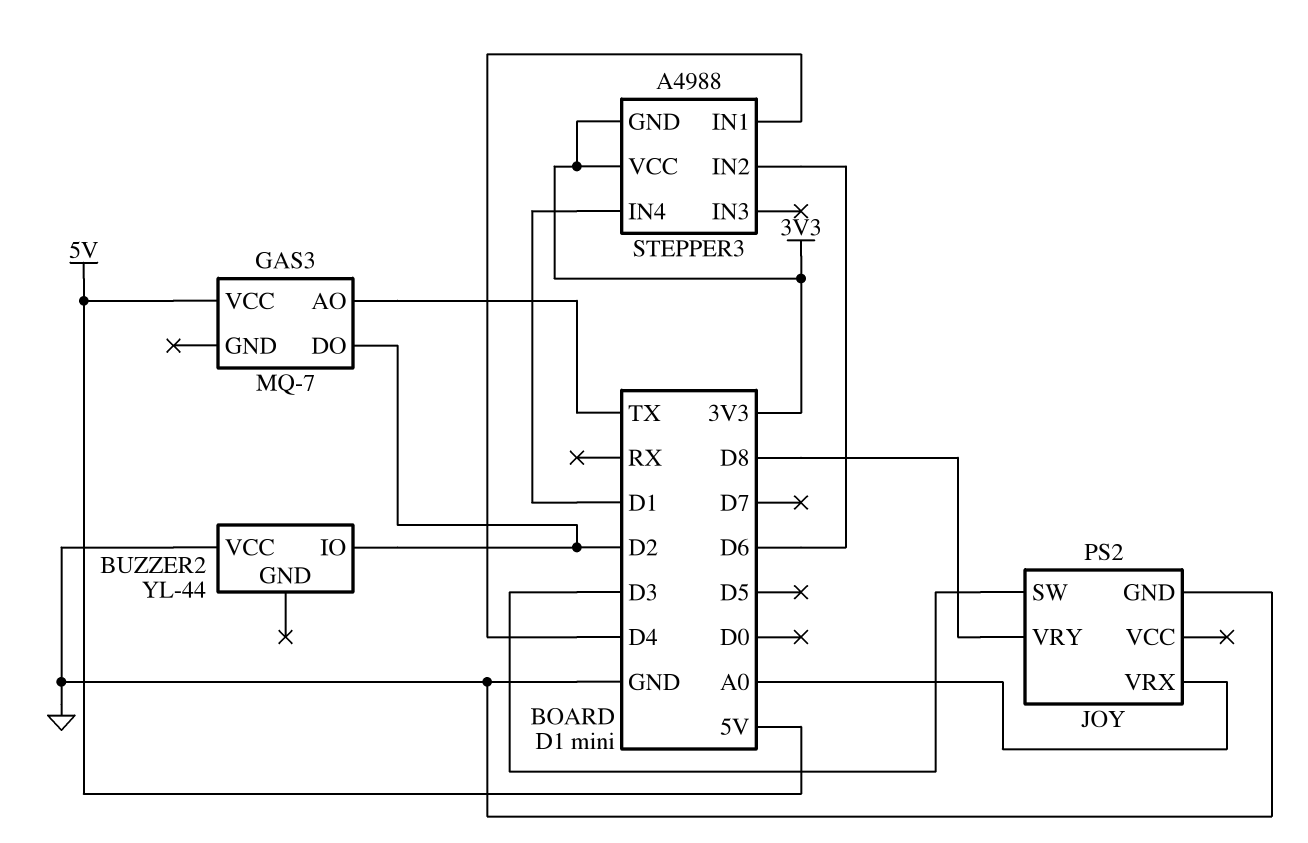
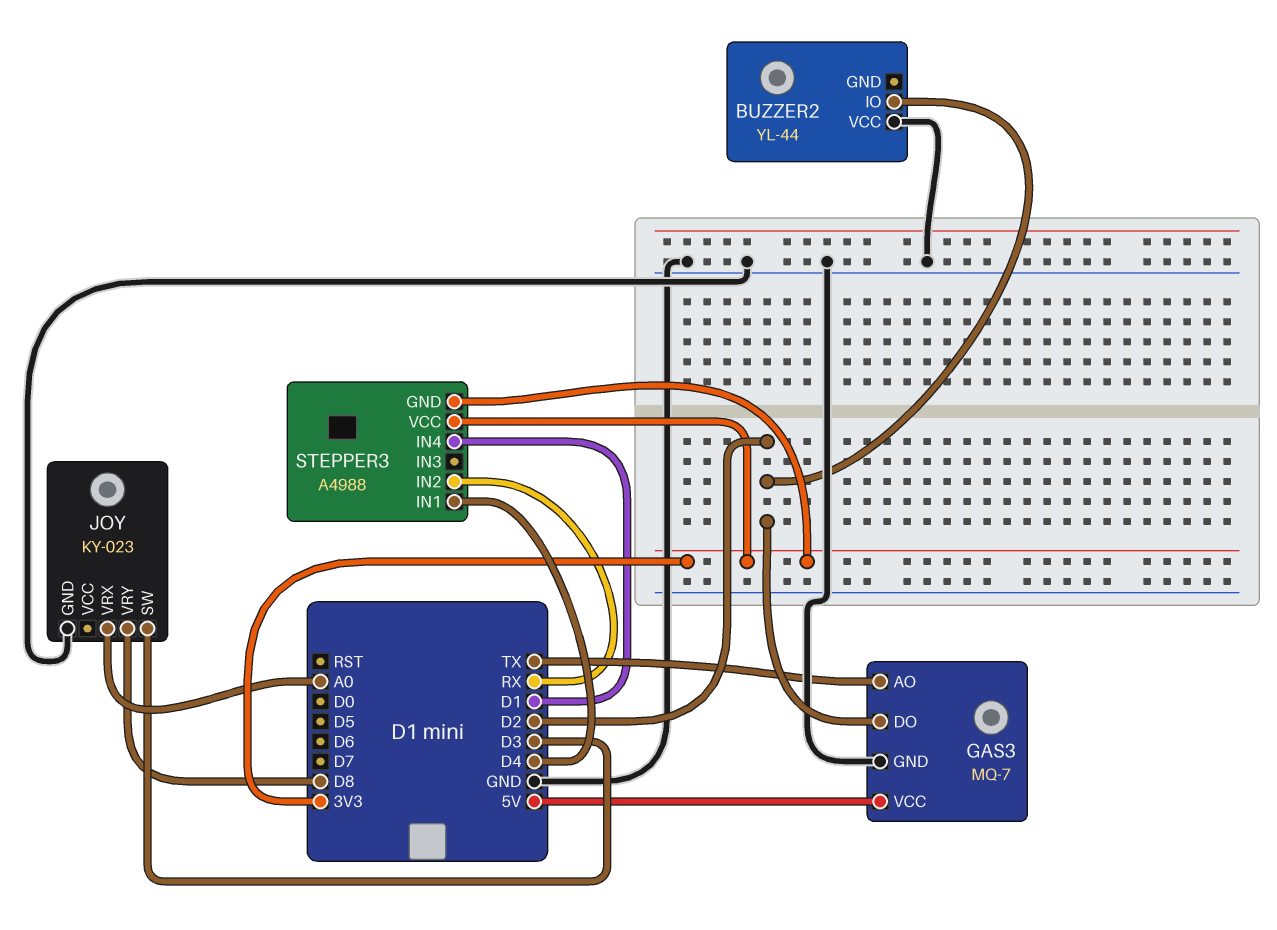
GAS3 pin GND: none -> GND
JOY: PS2 -> KY-023
STEPPER3 pin IN2: D6 -> RX

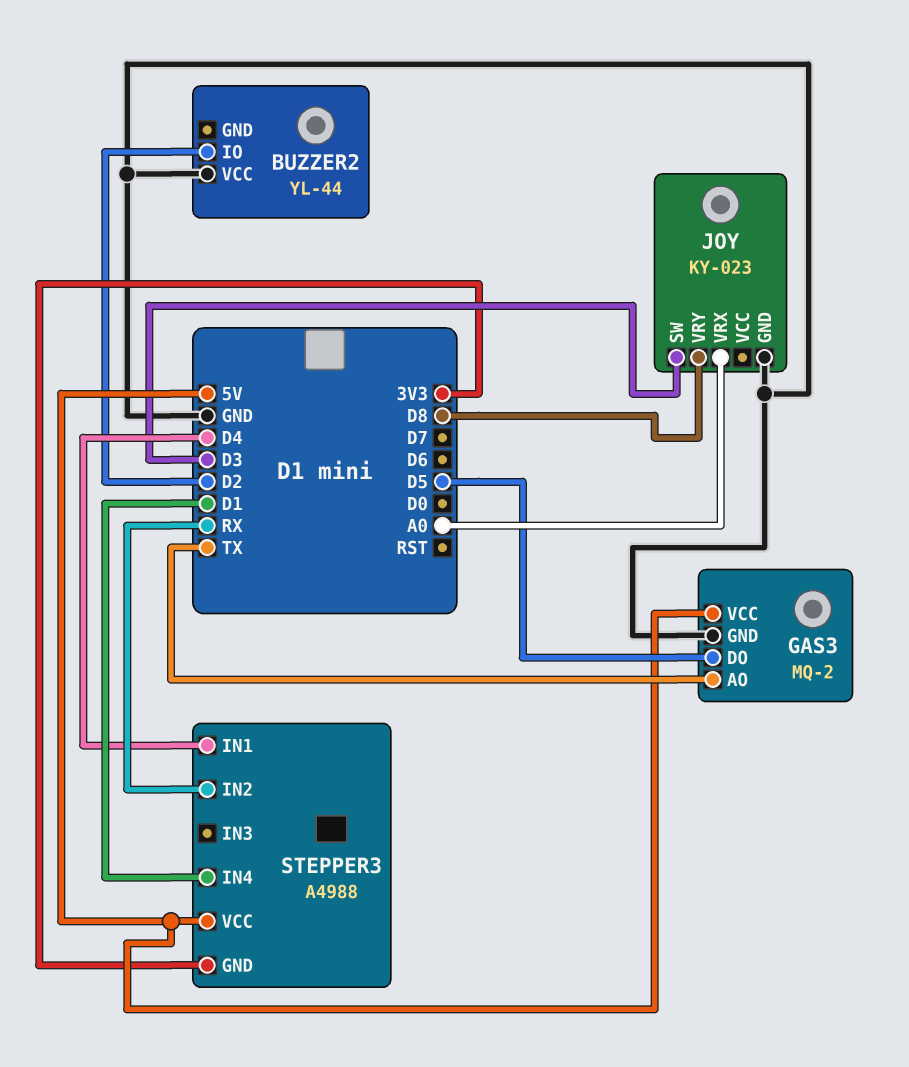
GAS3: MQ-7 -> MQ-2
GAS3 pin DO: D2 -> D5
STEPPER3 pin VCC: 3V3 -> 5V

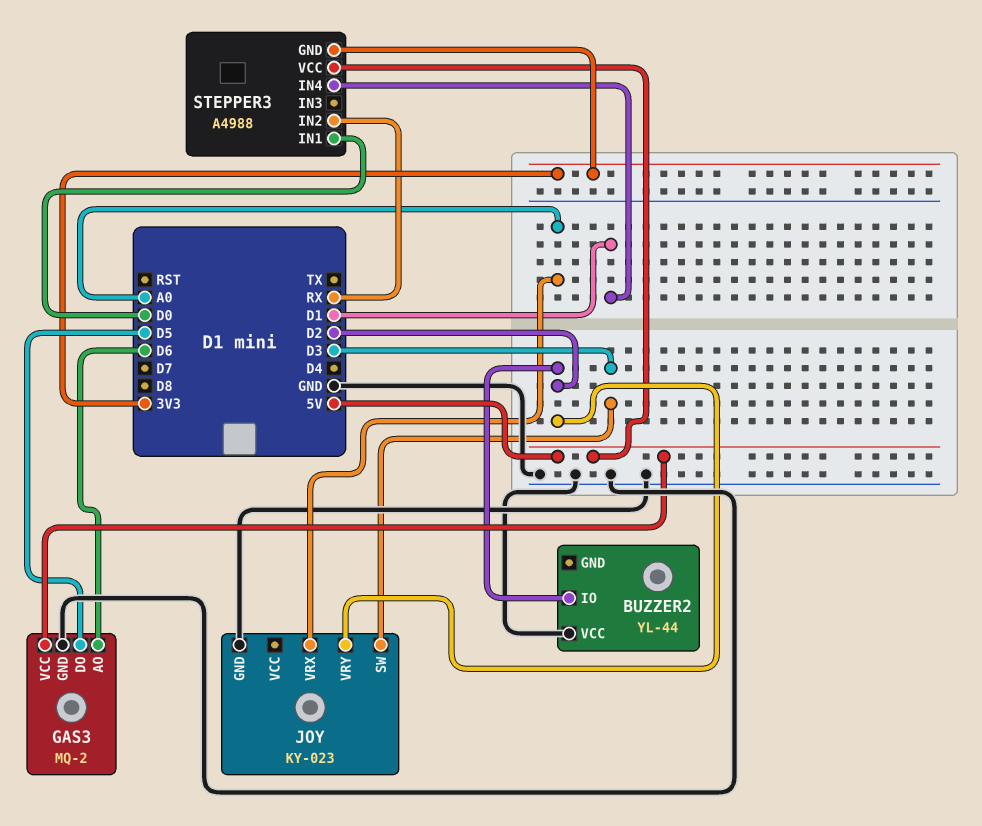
GAS3 pin AO: TX -> D6
JOY pin VRY: D8 -> D2
STEPPER3 pin IN1: D4 -> D0

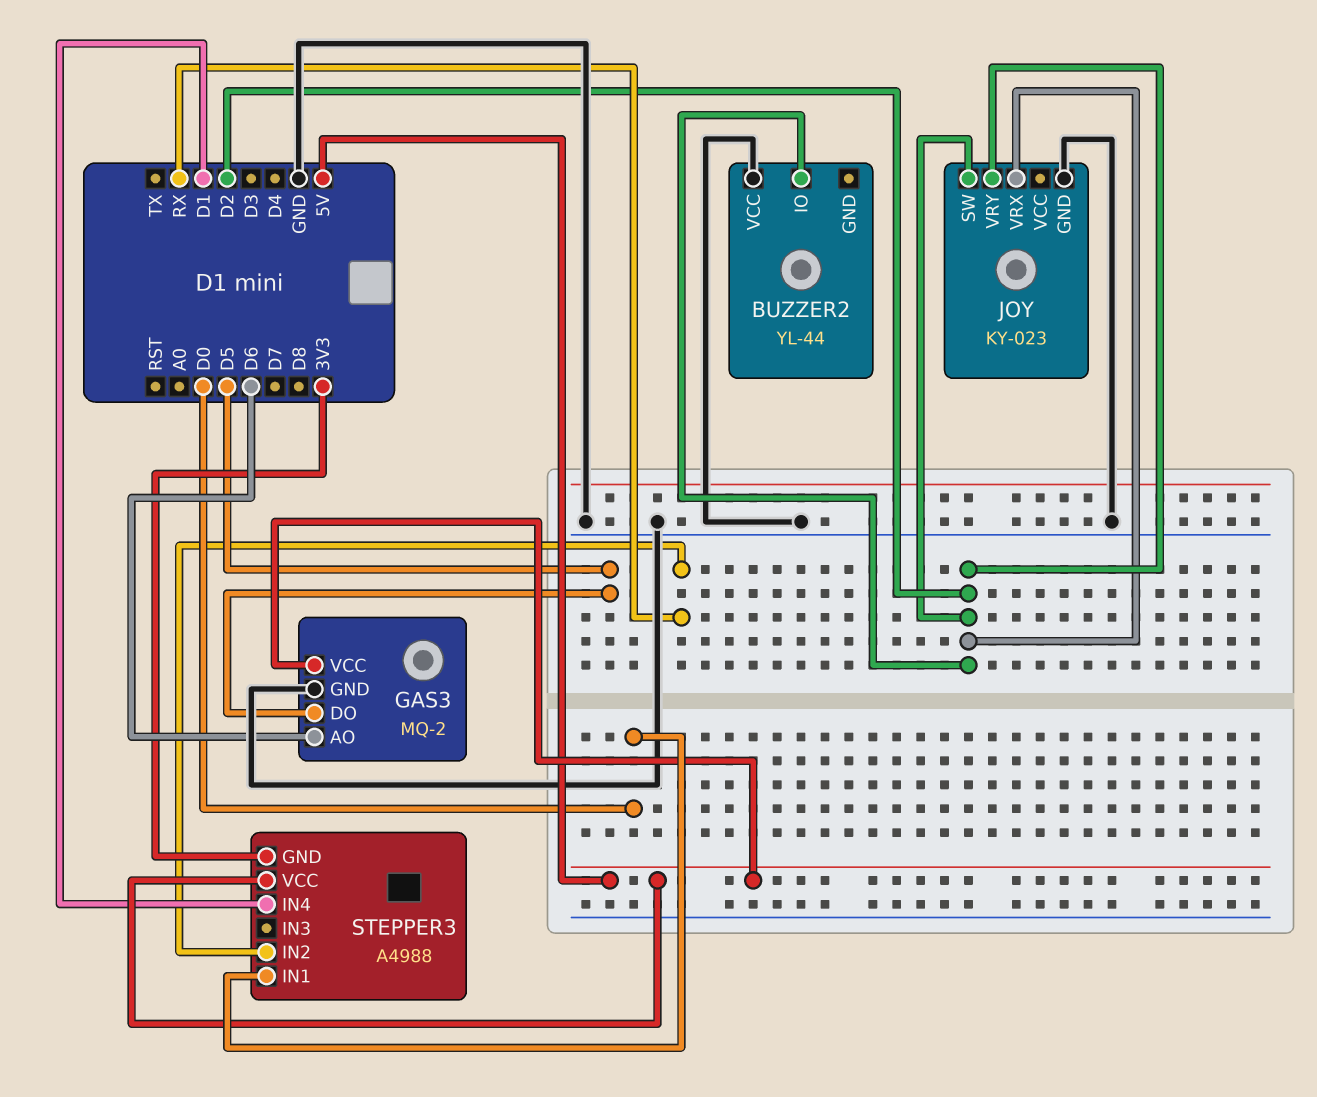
JOY pin SW: D3 -> D2
JOY pin VRX: A0 -> D2

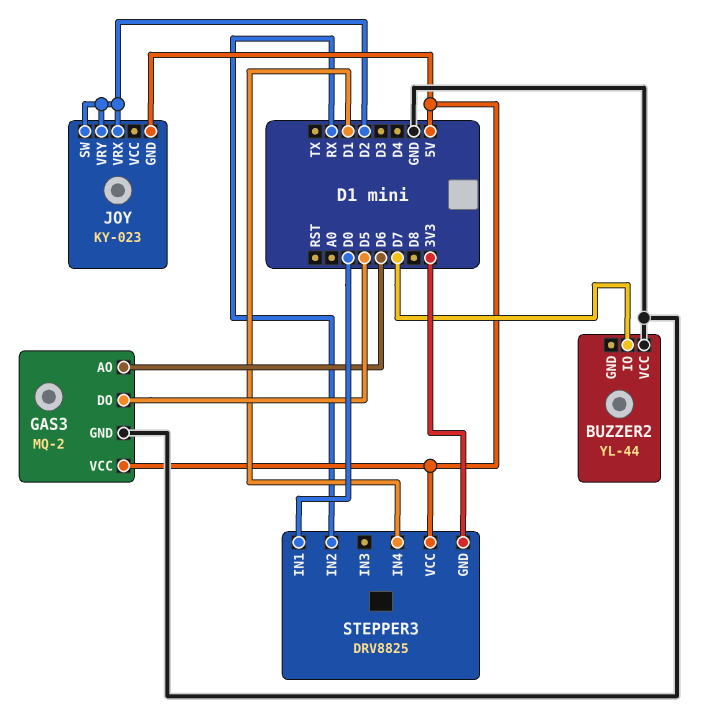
BUZZER2 pin IO: D2 -> D7
JOY pin GND: GND -> 5V
STEPPER3: A4988 -> DRV8825

